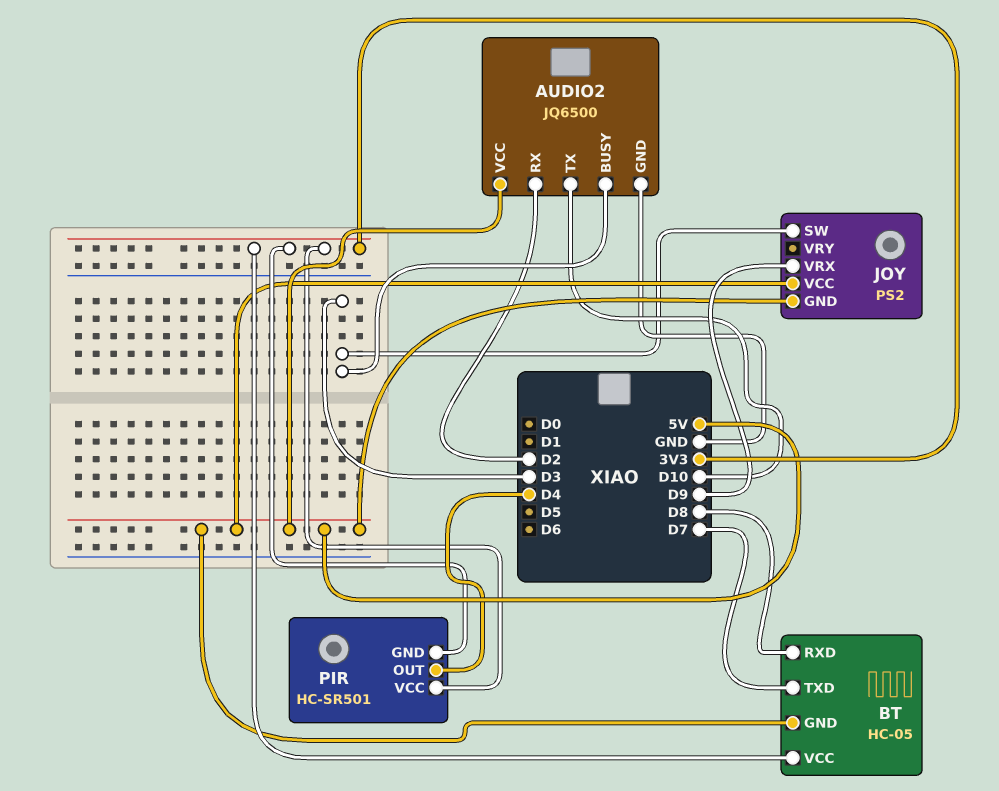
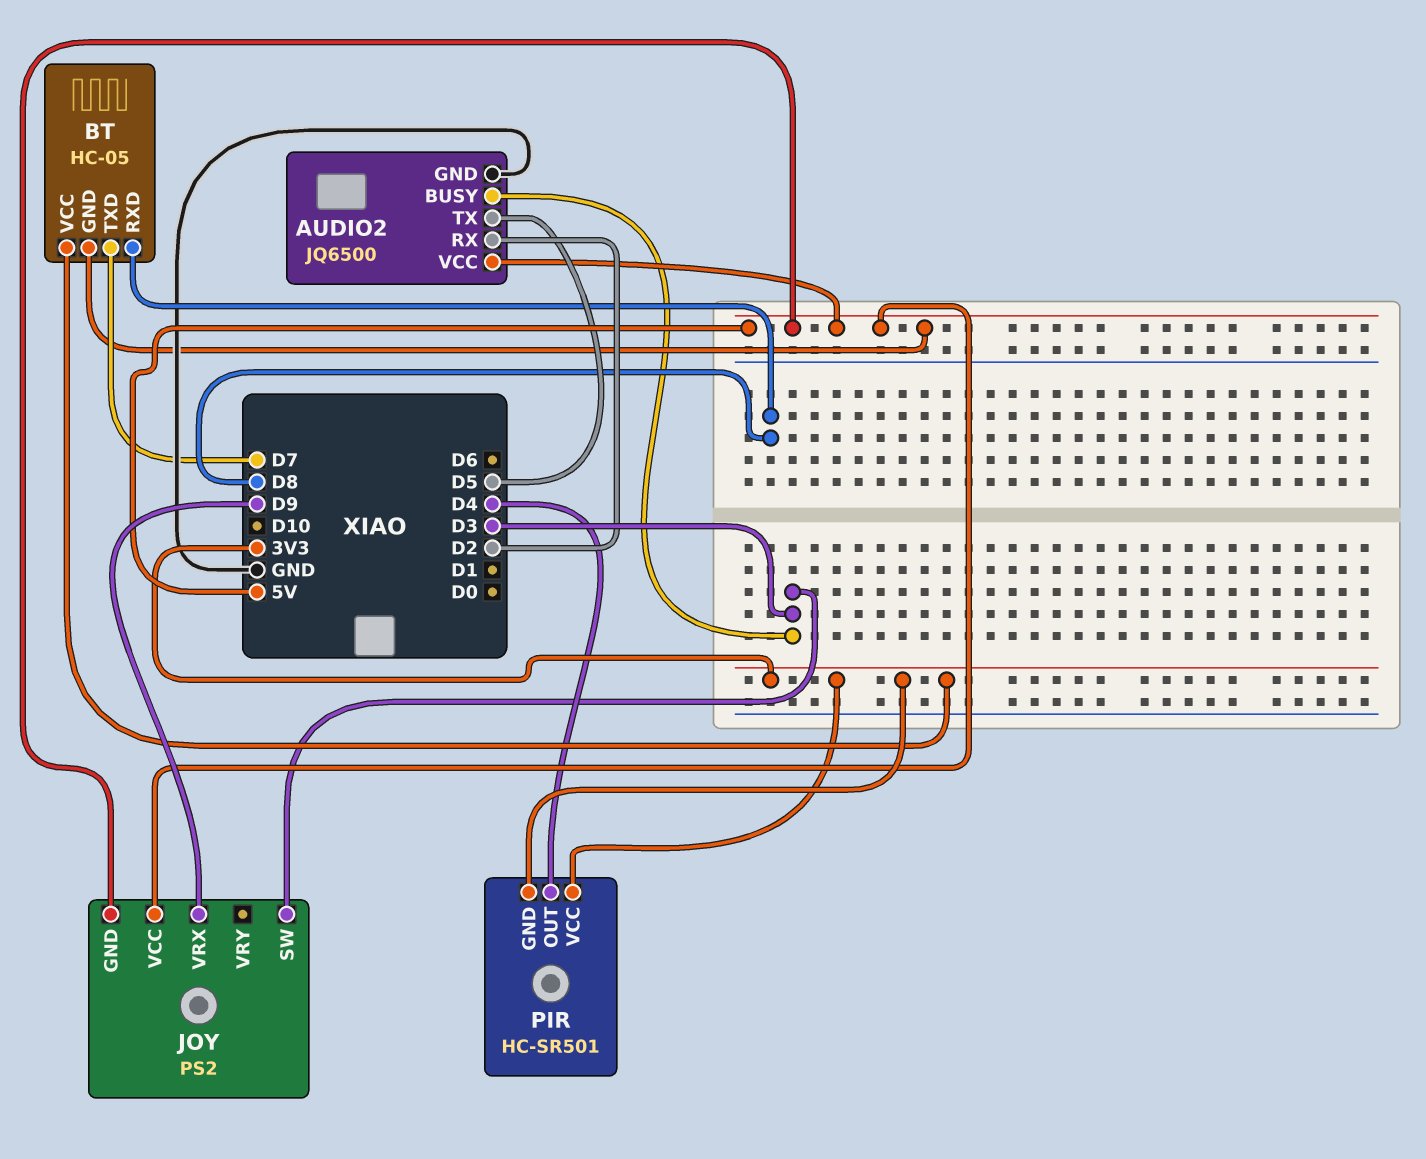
AUDIO2 pin TX: D10 -> D5

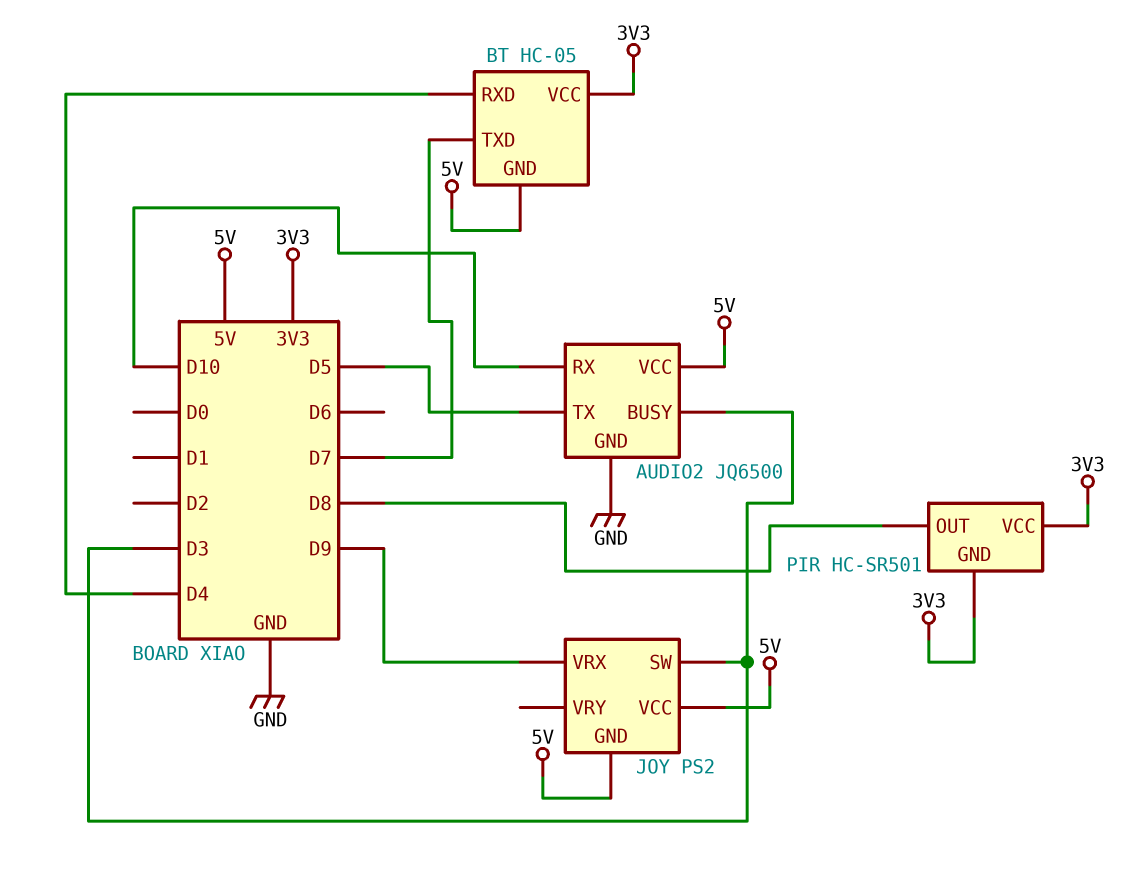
AUDIO2 pin RX: D2 -> D10
BT pin RXD: D8 -> D4
PIR pin OUT: D4 -> D8

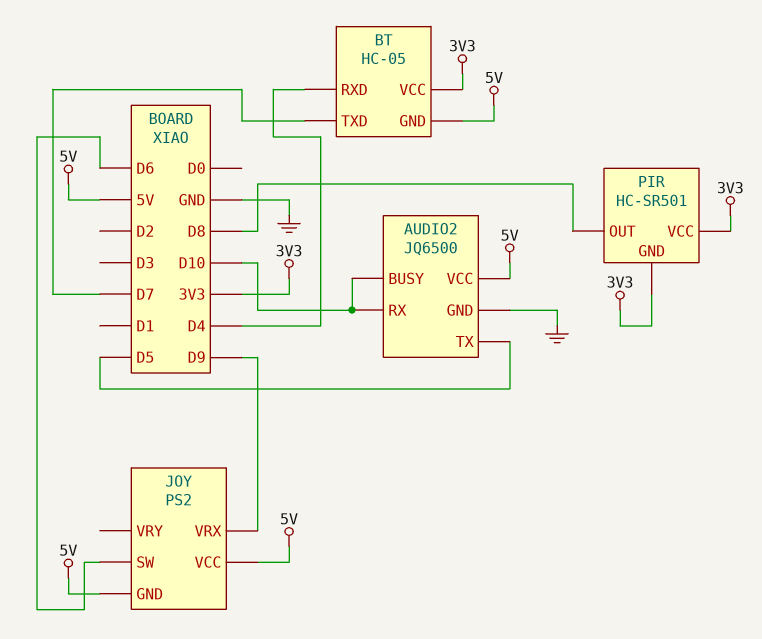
AUDIO2 pin BUSY: D3 -> D10
JOY pin SW: D3 -> D6

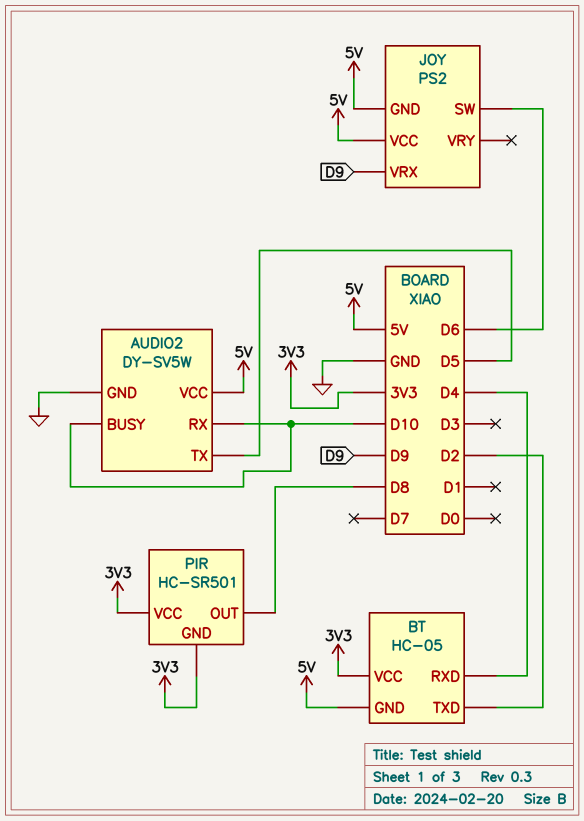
AUDIO2: JQ6500 -> DY-SV5W
BT pin TXD: D7 -> D2

